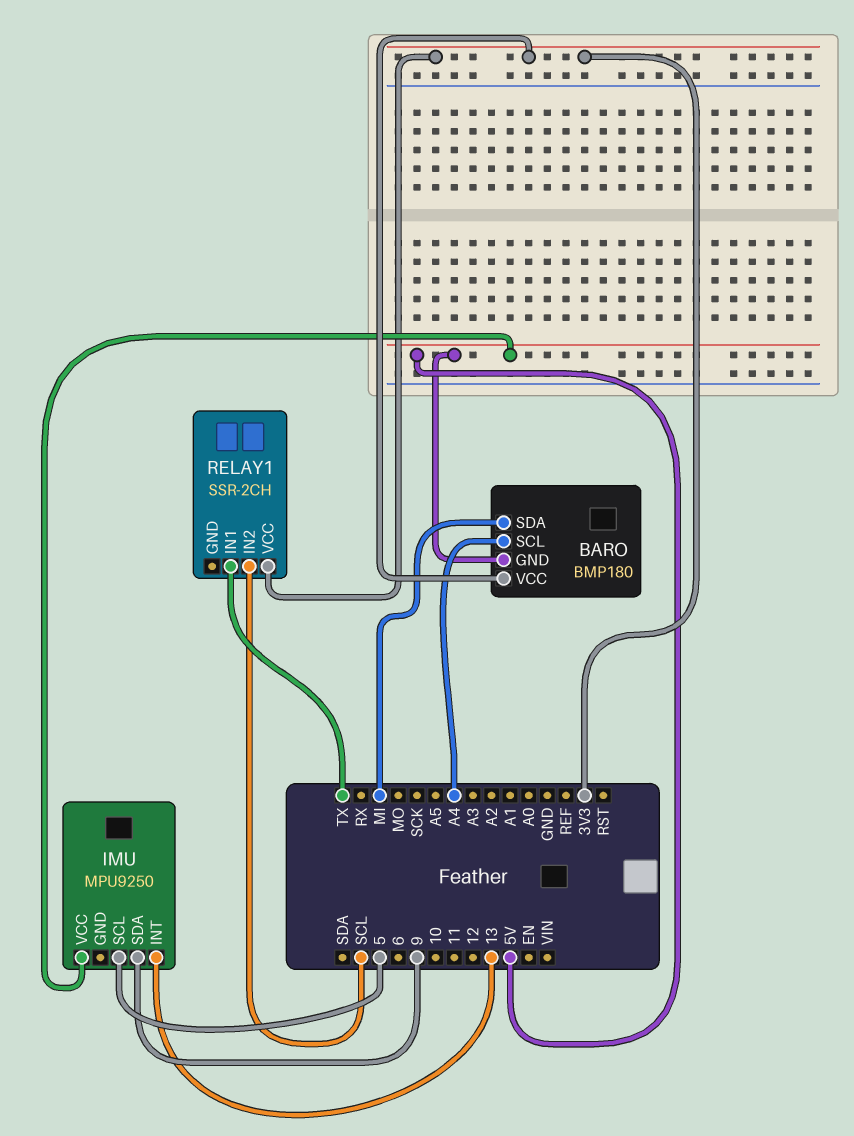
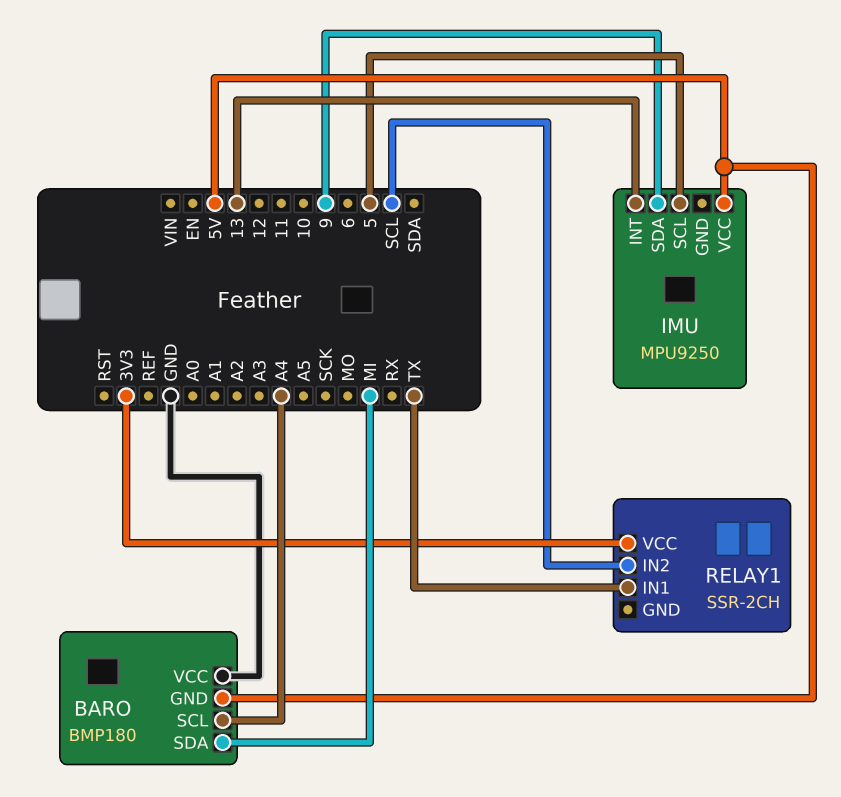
BARO pin VCC: 3V3 -> GND

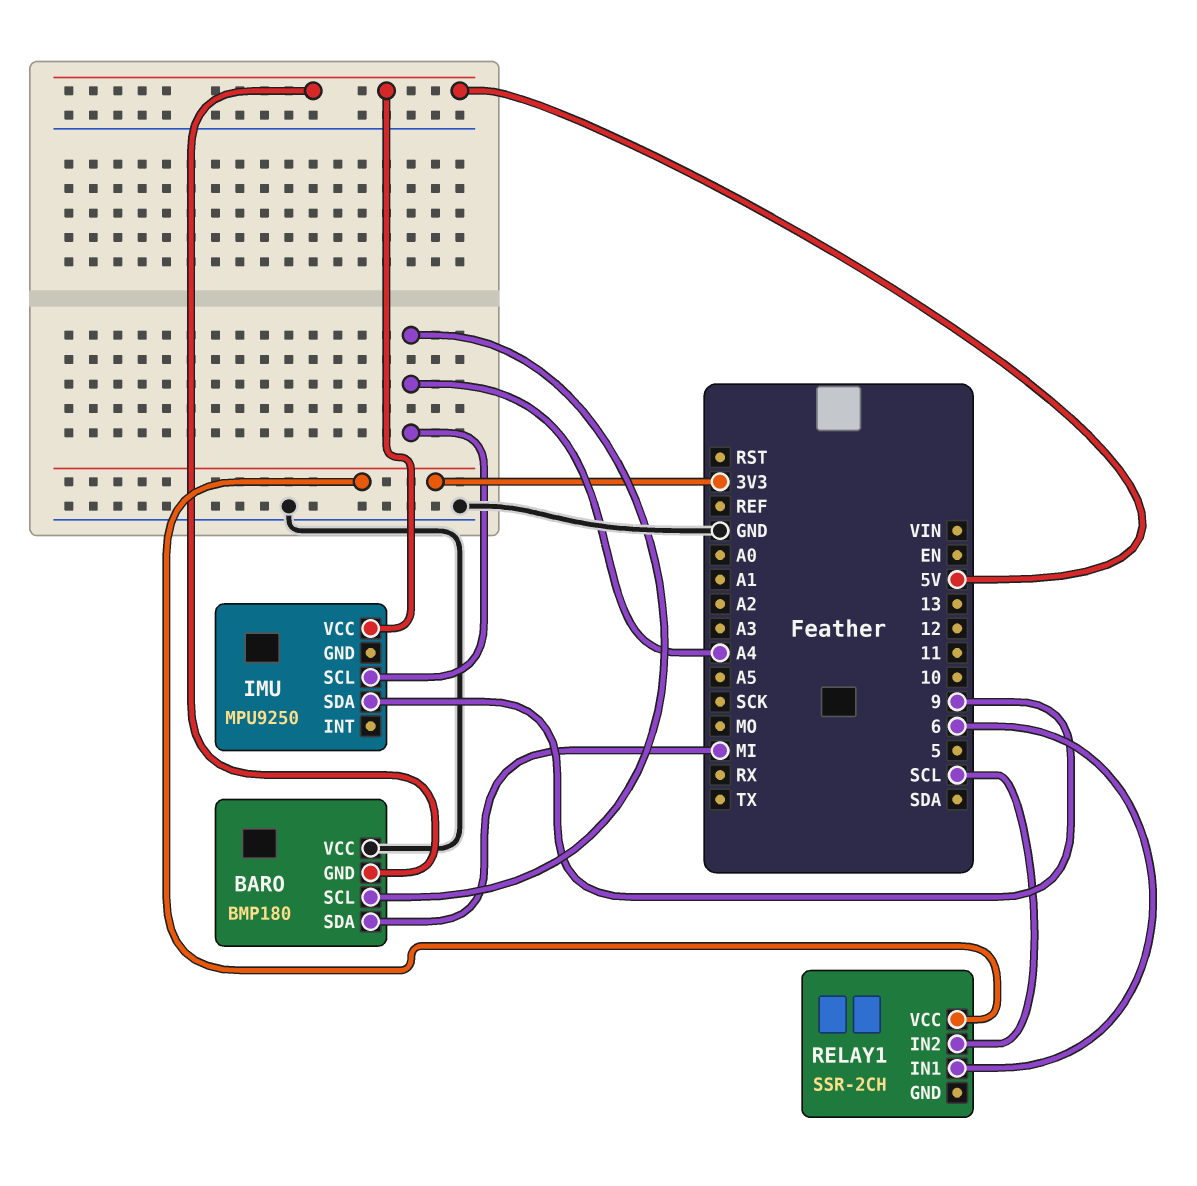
IMU pin INT: 13 -> none
IMU pin SCL: 5 -> A4
RELAY1 pin IN1: TX -> 6

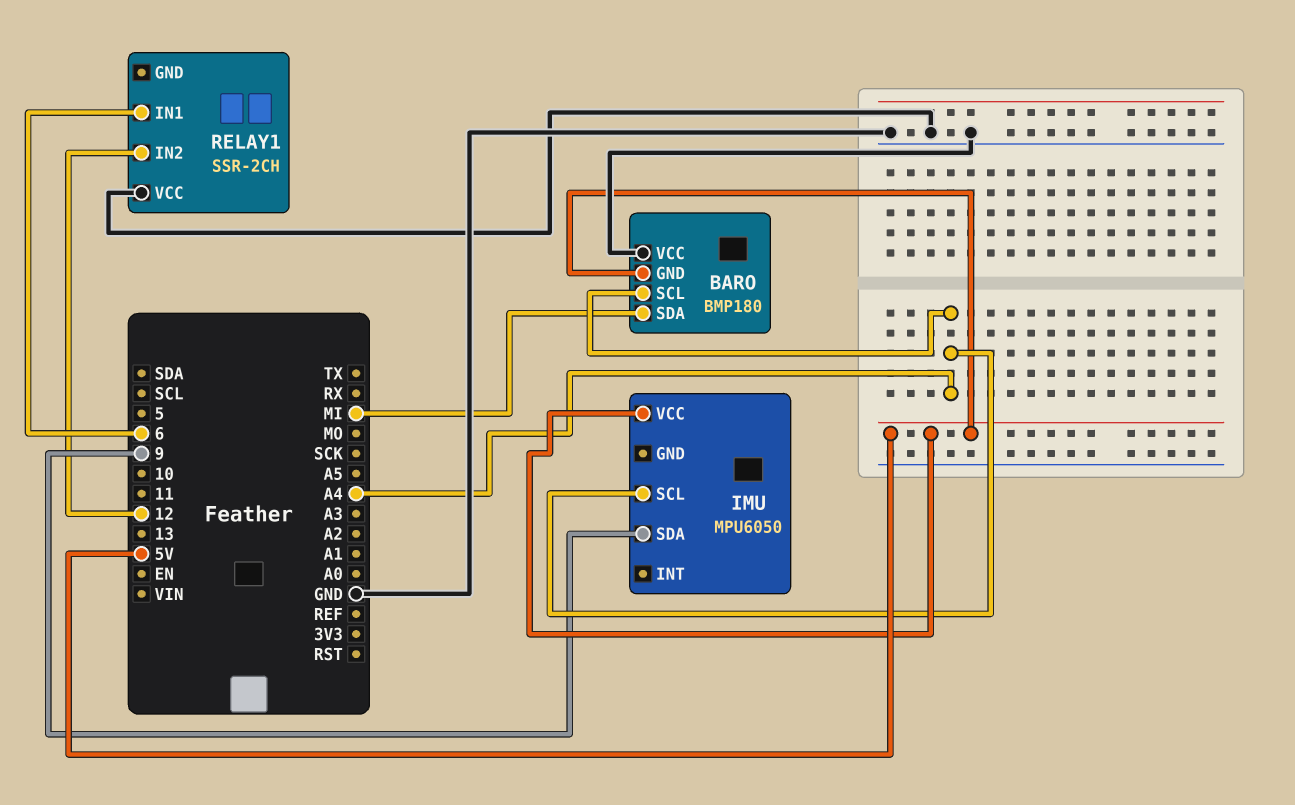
IMU: MPU9250 -> MPU6050
RELAY1 pin IN2: SCL -> 12
RELAY1 pin VCC: 3V3 -> GND

